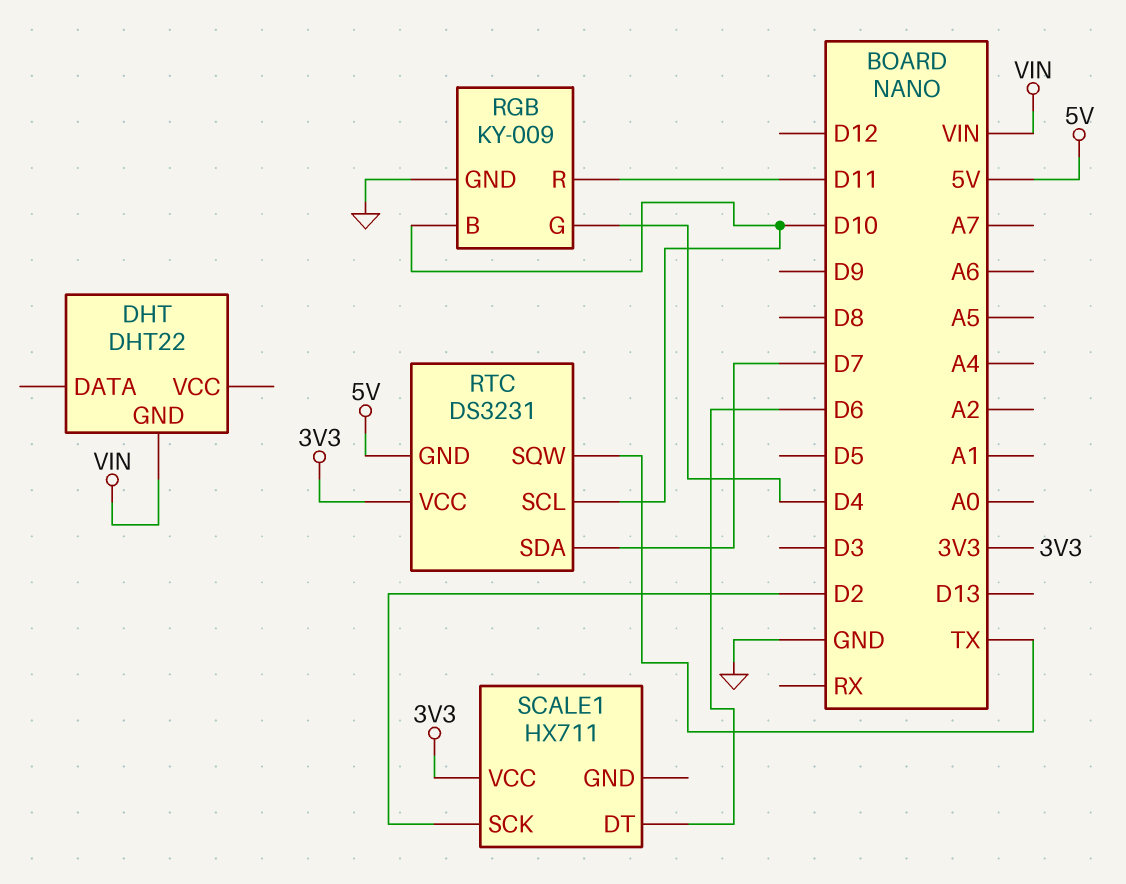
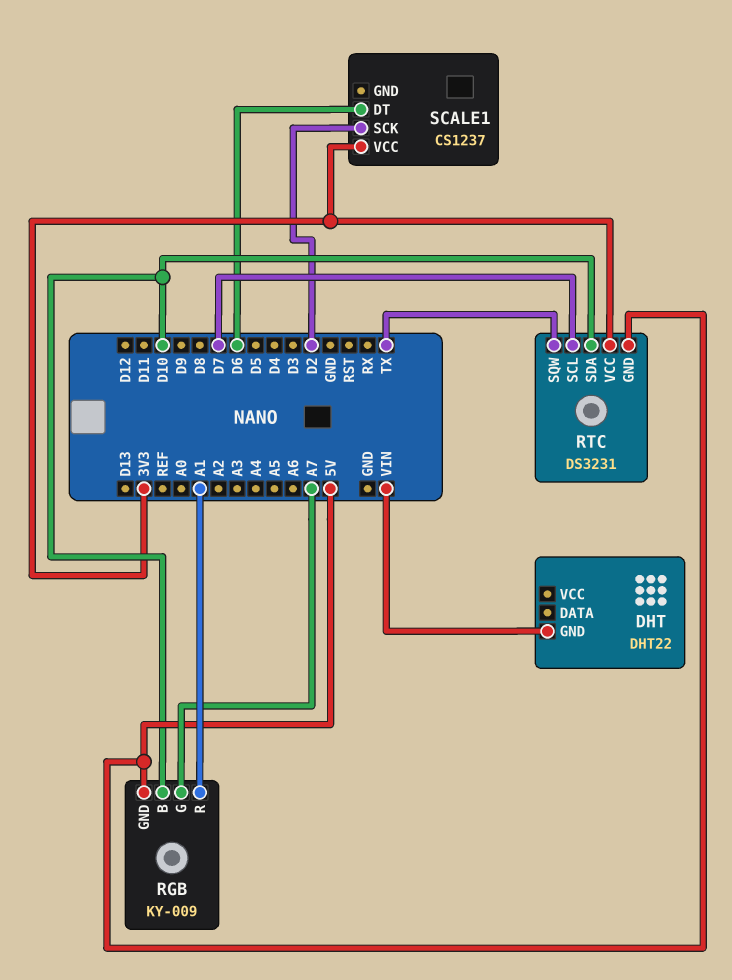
RGB pin G: D4 -> A7
RGB pin GND: GND -> 5V
RGB pin R: D11 -> A1
RTC pin SCL: D10 -> D7
RTC pin SDA: D7 -> D10
SCALE1: HX711 -> CS1237

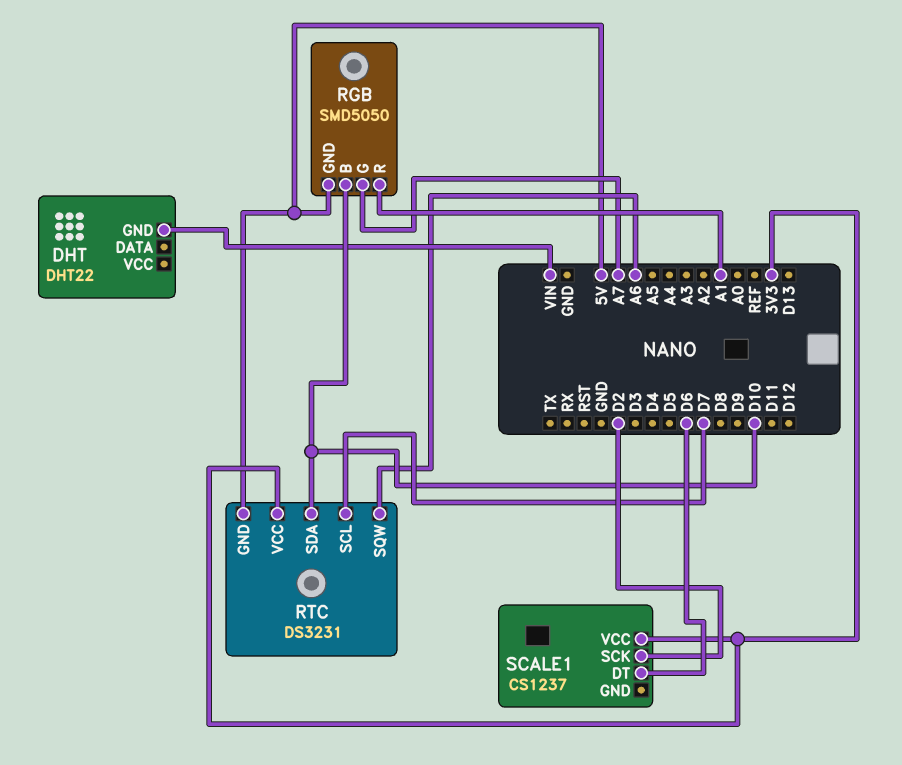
RGB: KY-009 -> SMD5050
RTC pin SQW: TX -> A6

